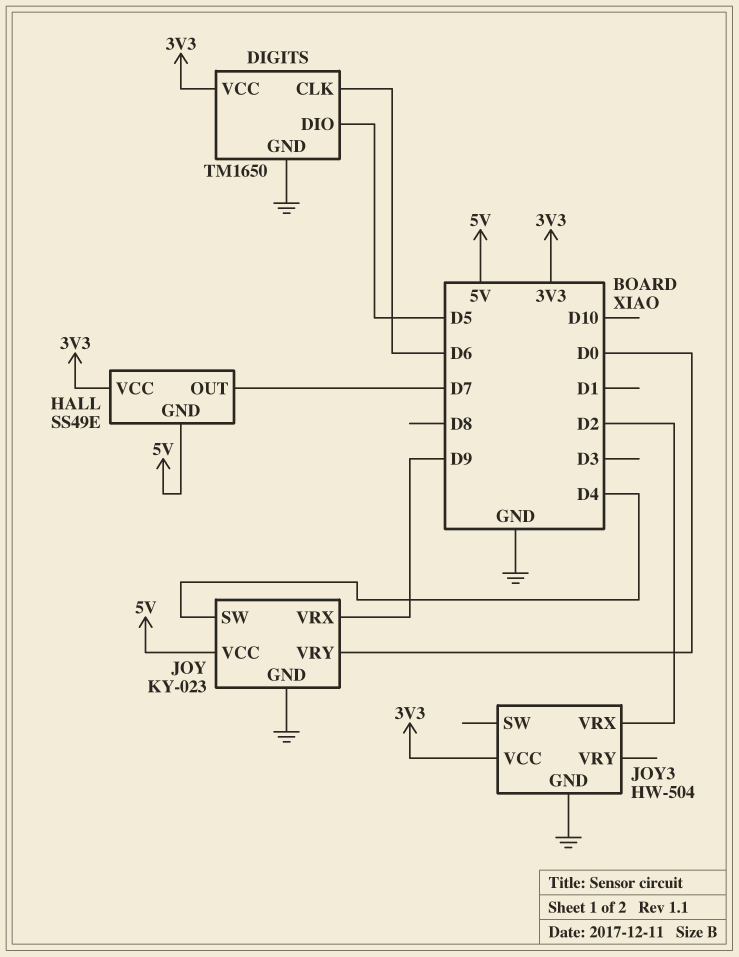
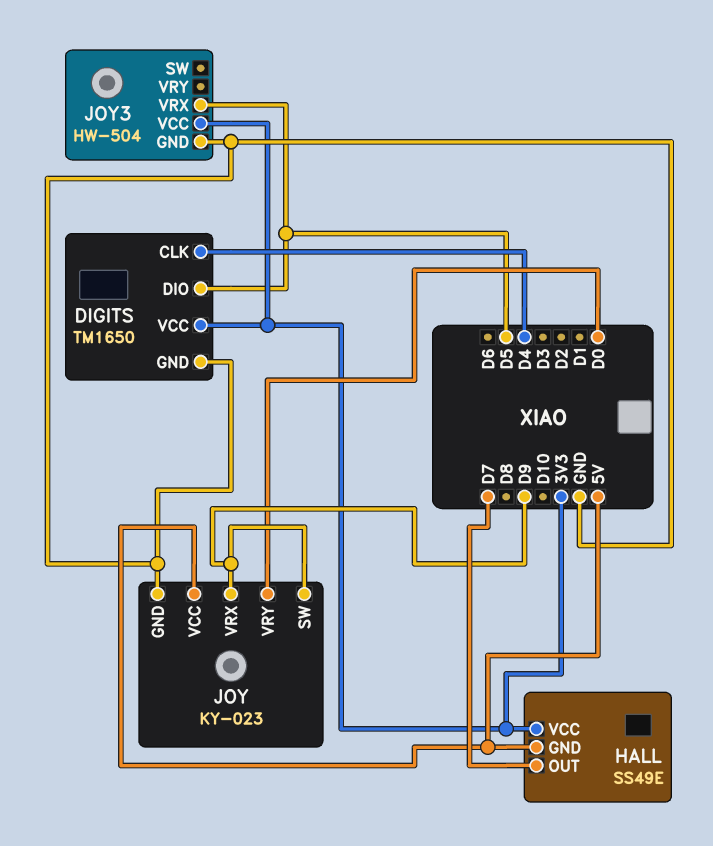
DIGITS pin CLK: D6 -> D4
JOY pin SW: D4 -> D9
JOY3 pin VRX: D2 -> D5

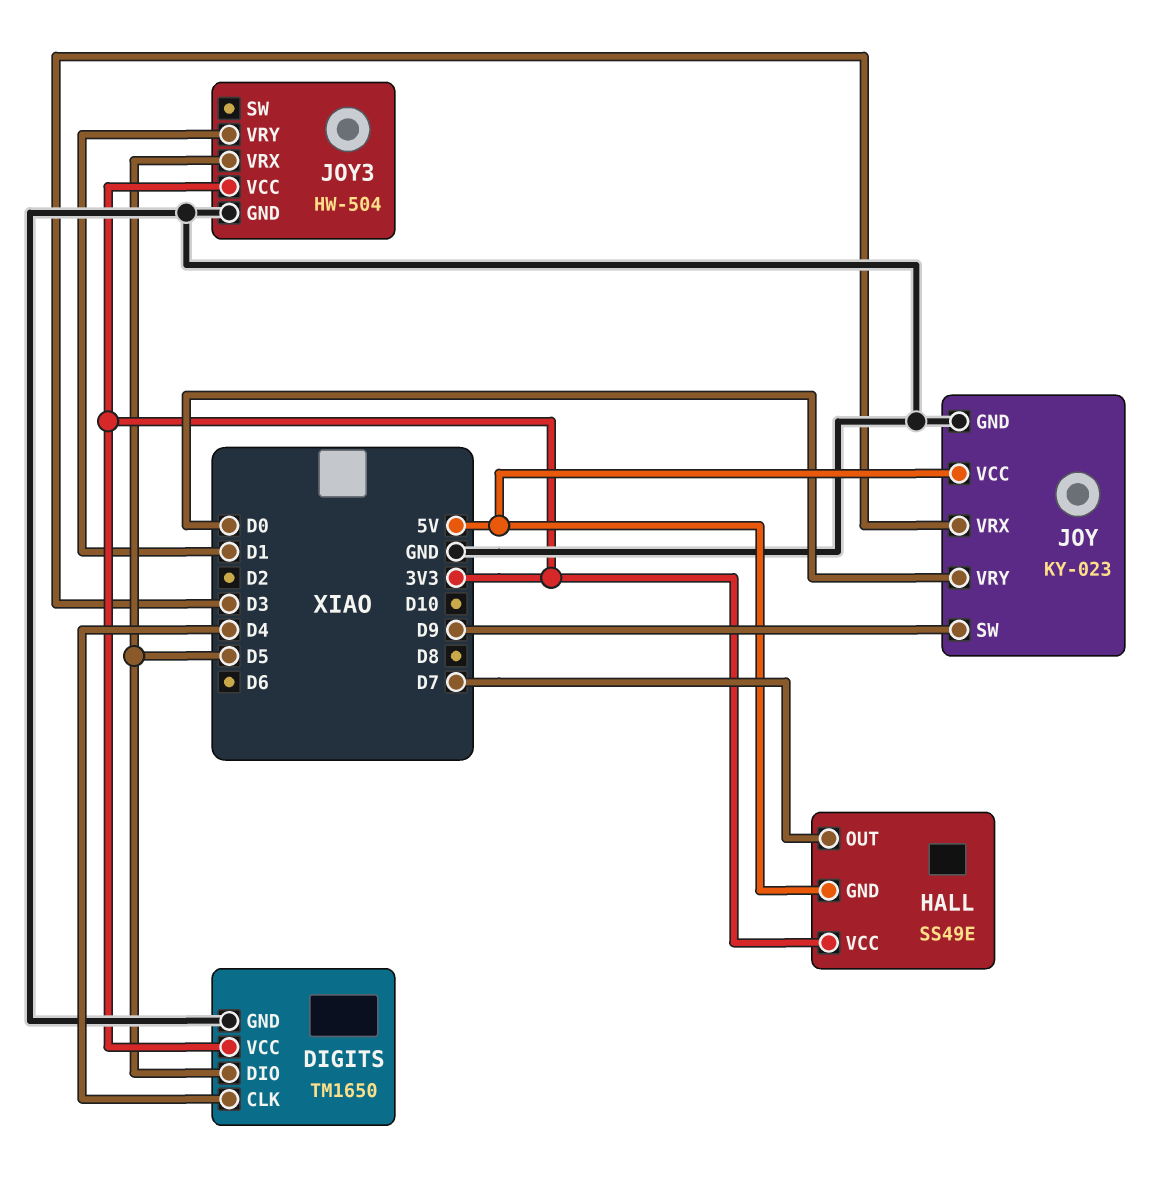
JOY pin VRX: D9 -> D3
JOY3 pin VRY: none -> D1

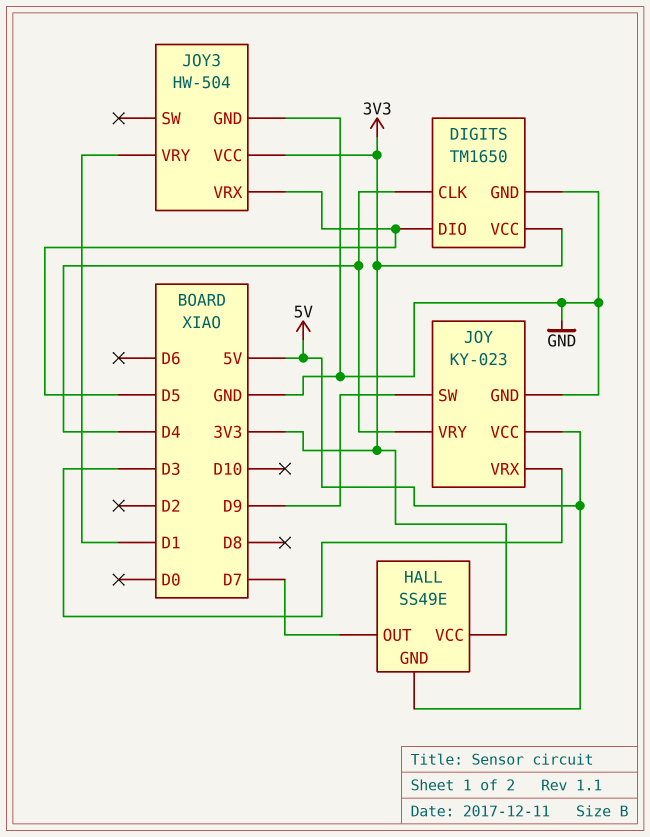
JOY pin VRY: D0 -> D4

